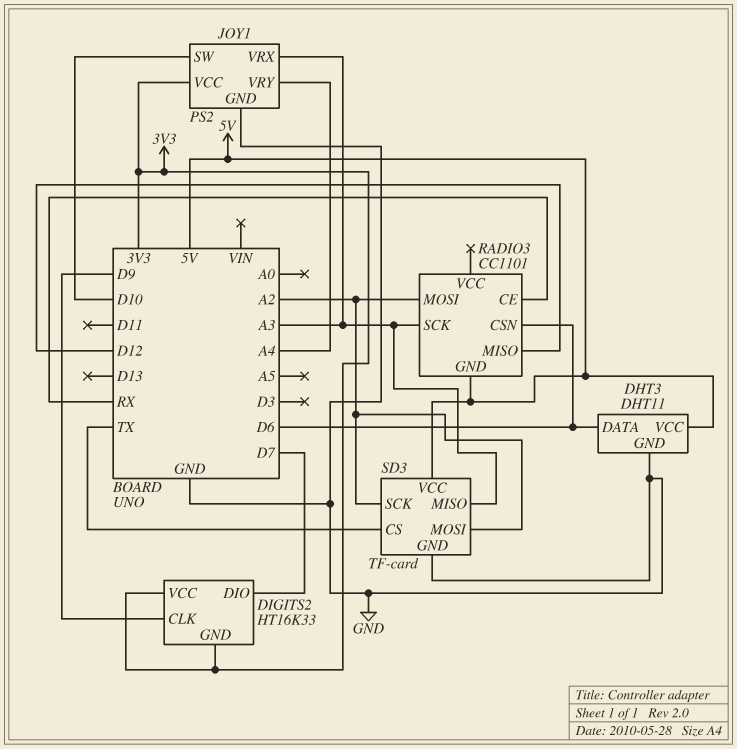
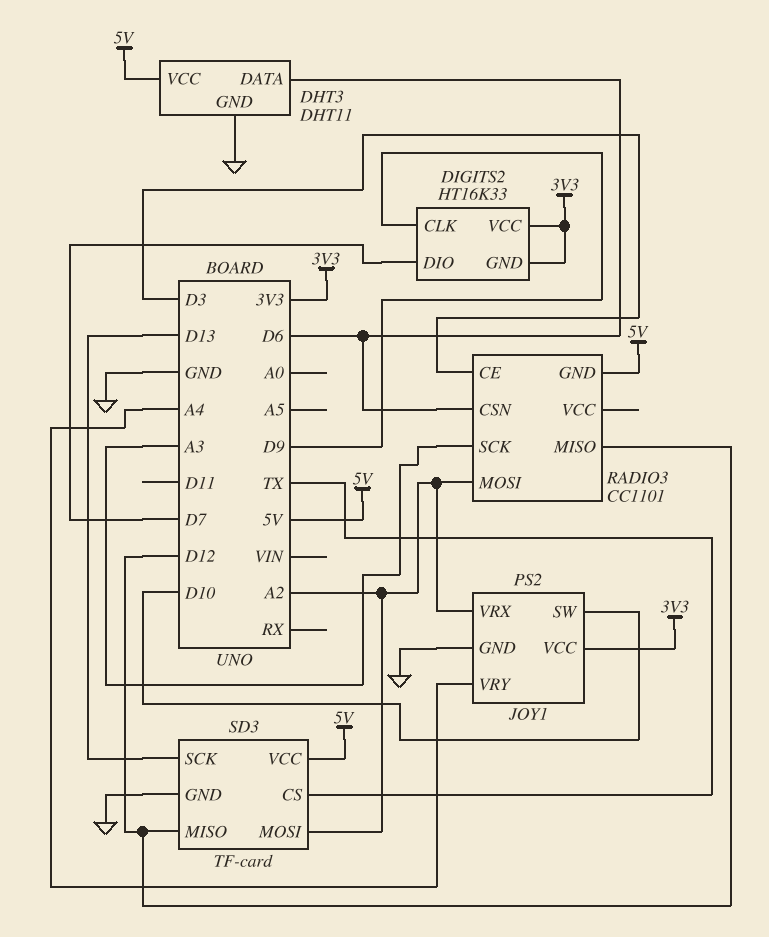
JOY1 pin VRX: A3 -> A2
RADIO3 pin CE: RX -> D3
SD3 pin MISO: A3 -> D12
SD3 pin SCK: A2 -> D13

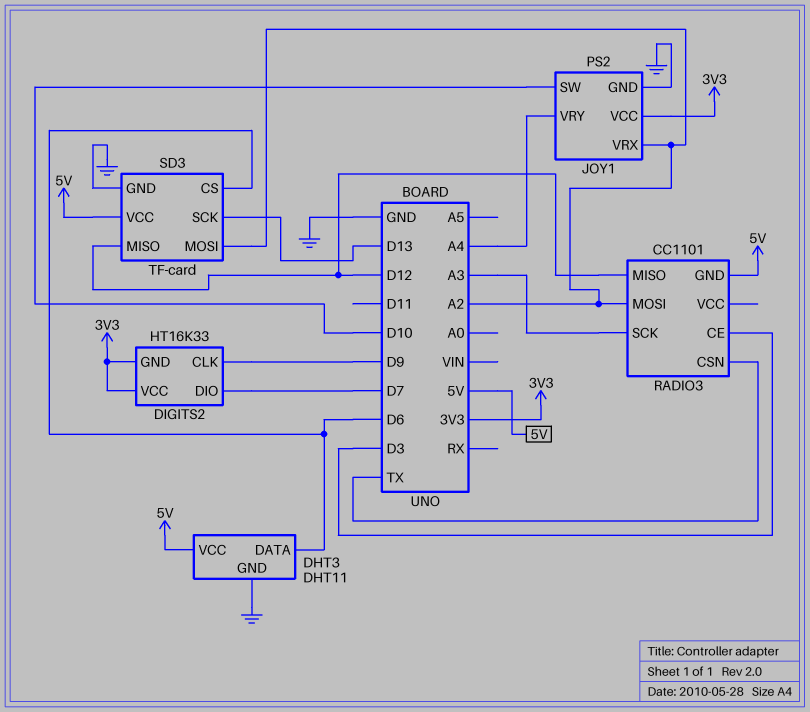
RADIO3 pin CSN: D6 -> TX
SD3 pin CS: TX -> D6

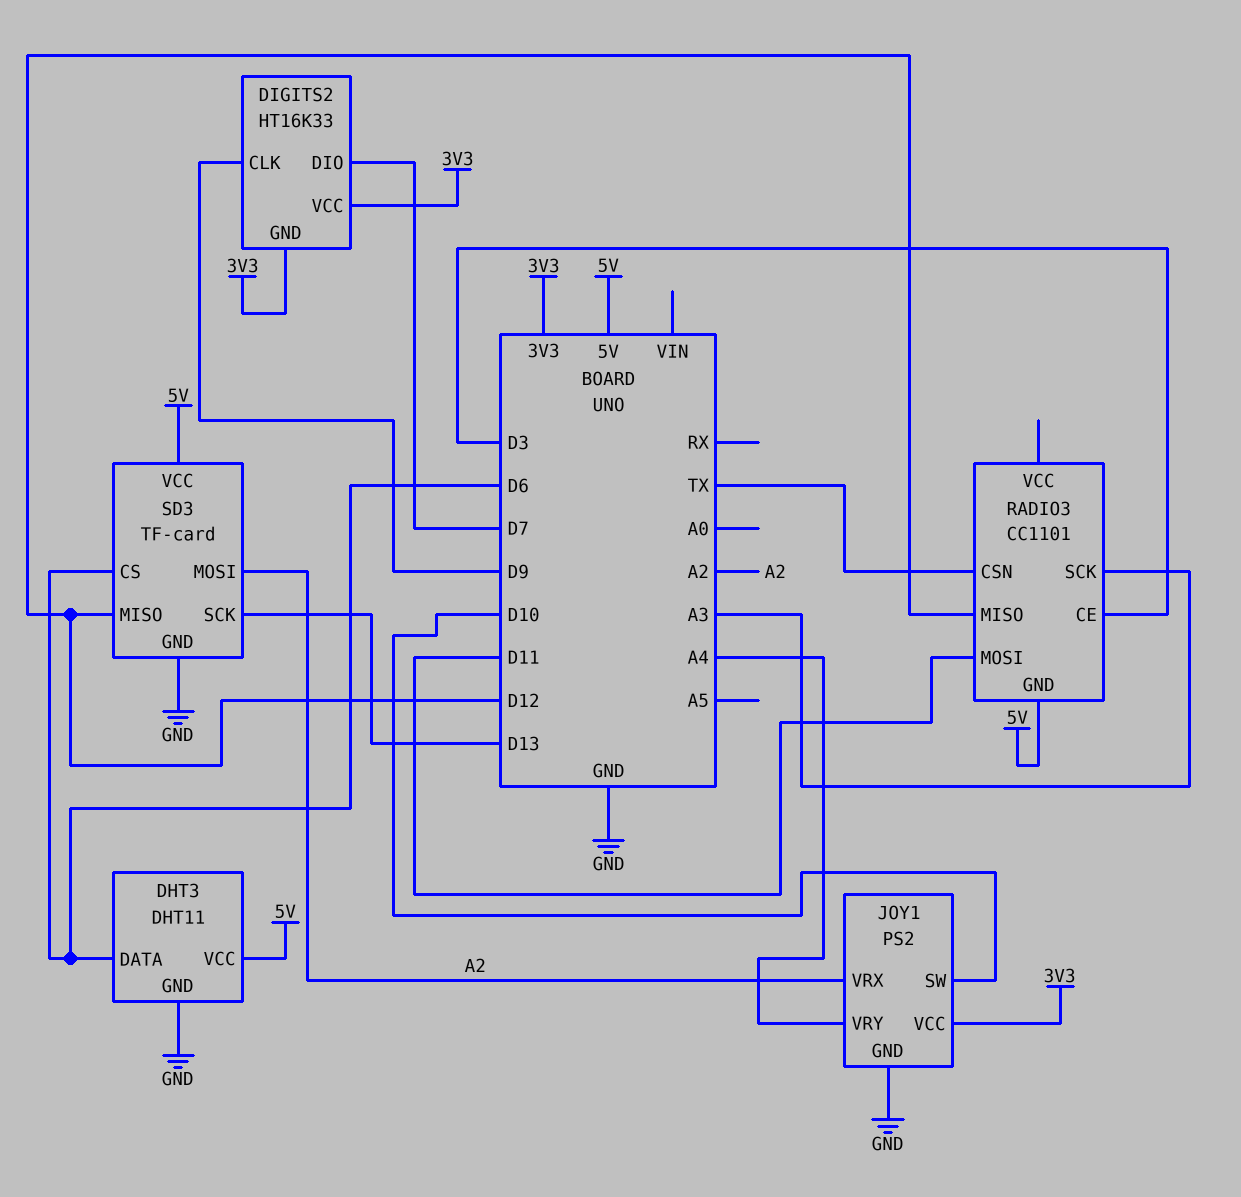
RADIO3 pin MOSI: A2 -> D11

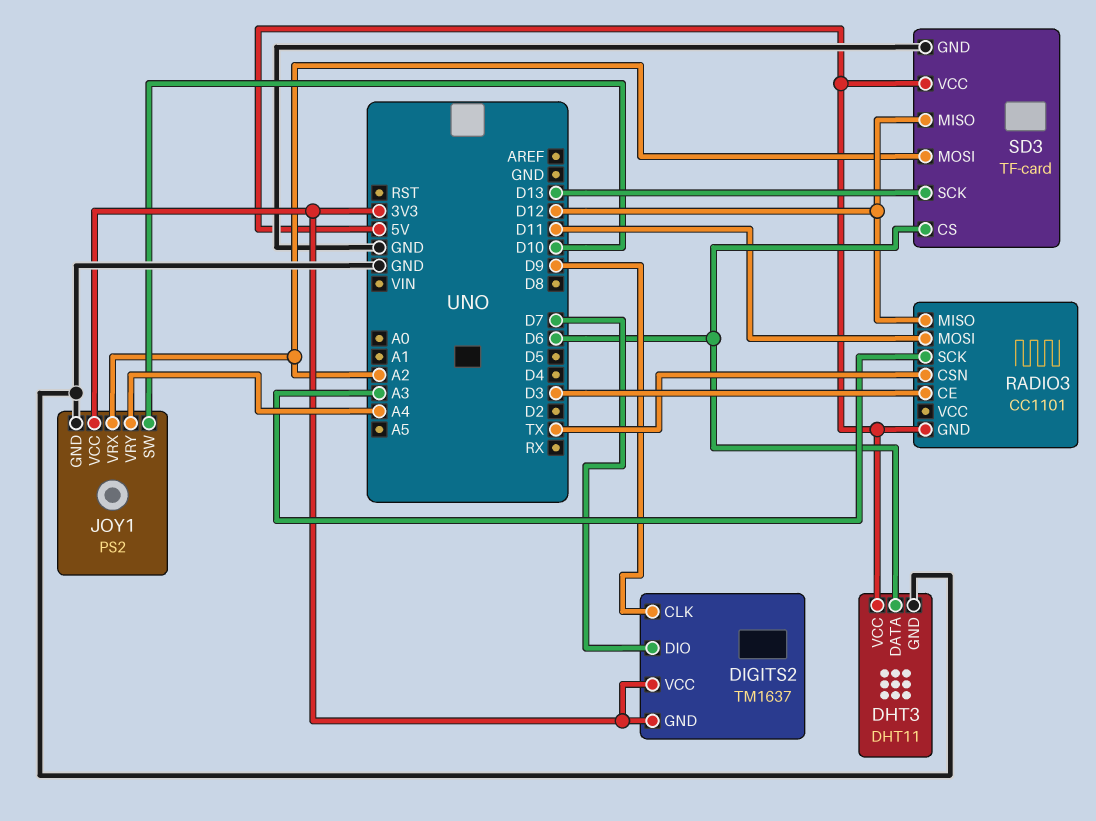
DIGITS2: HT16K33 -> TM1637

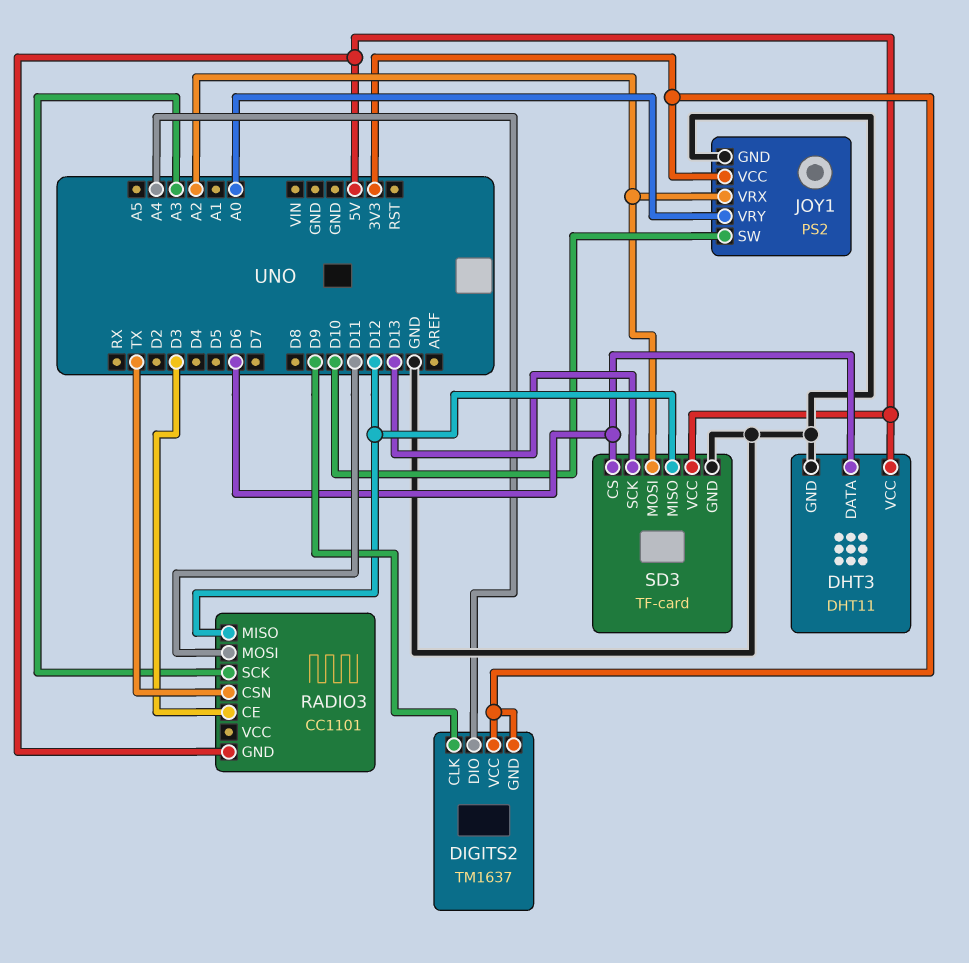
DIGITS2 pin DIO: D7 -> A4
JOY1 pin VRY: A4 -> A0

